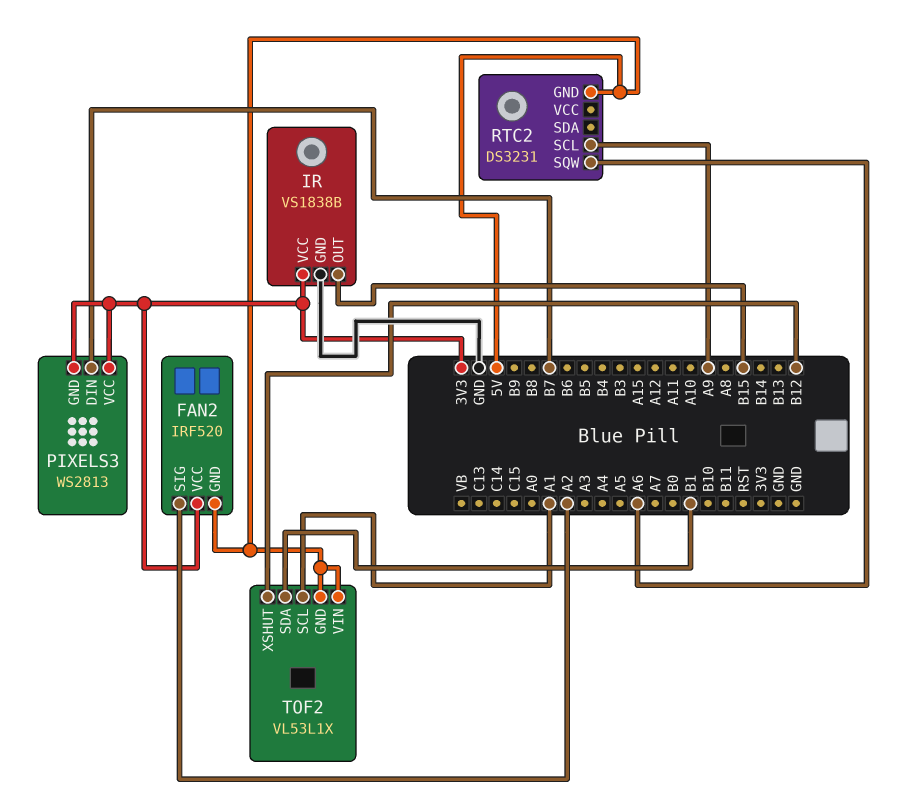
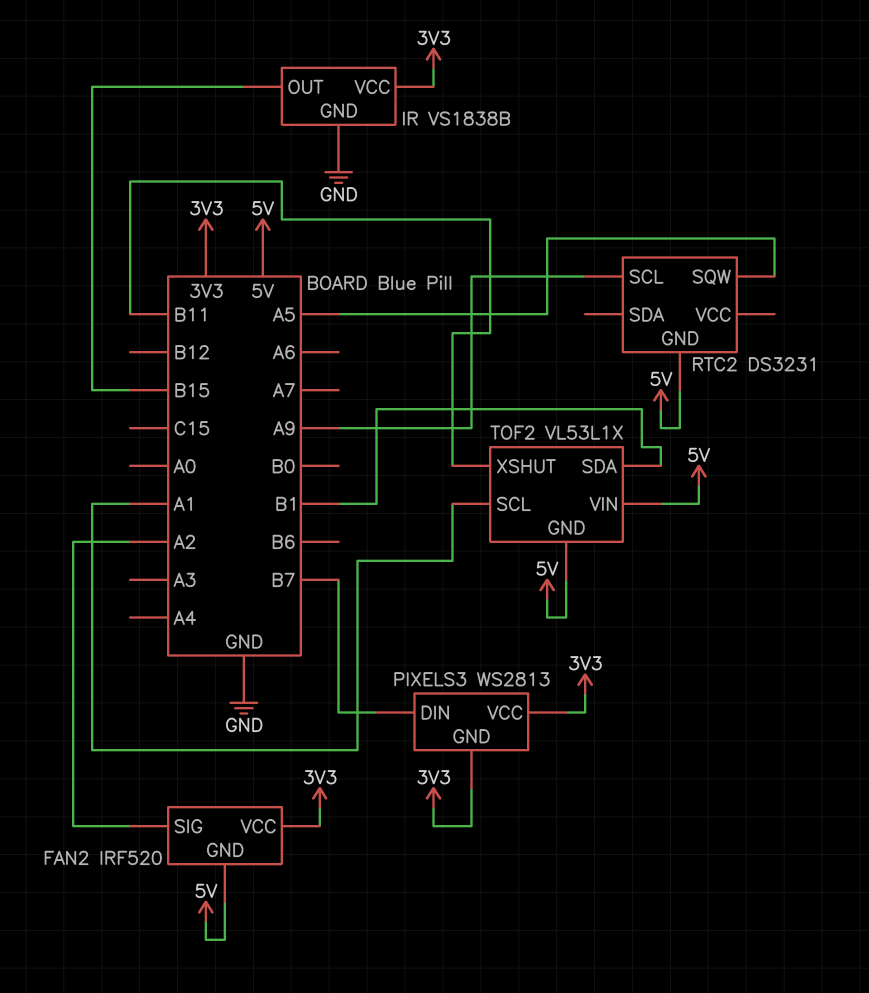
RTC2 pin SQW: A6 -> A5
TOF2 pin XSHUT: B12 -> B11

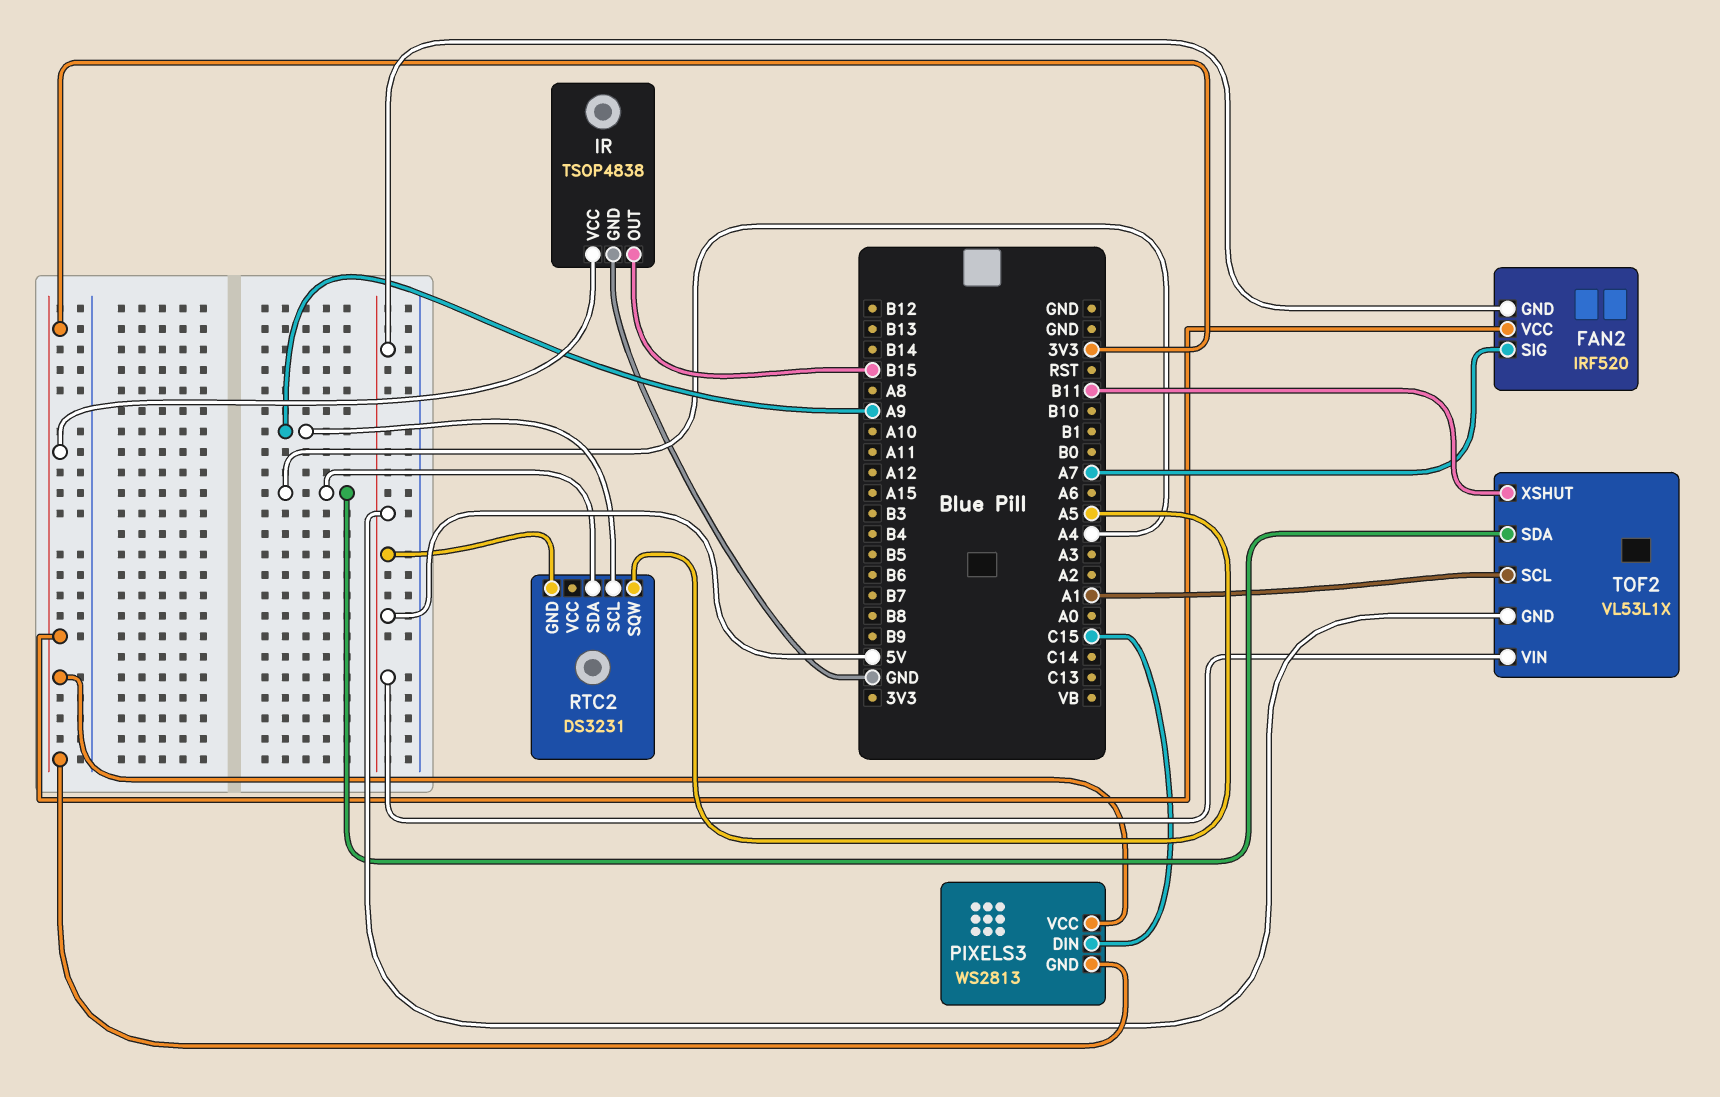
FAN2 pin SIG: A2 -> A7
IR: VS1838B -> TSOP4838
PIXELS3 pin DIN: B7 -> C15
RTC2 pin SDA: none -> A4
TOF2 pin SDA: B1 -> A4

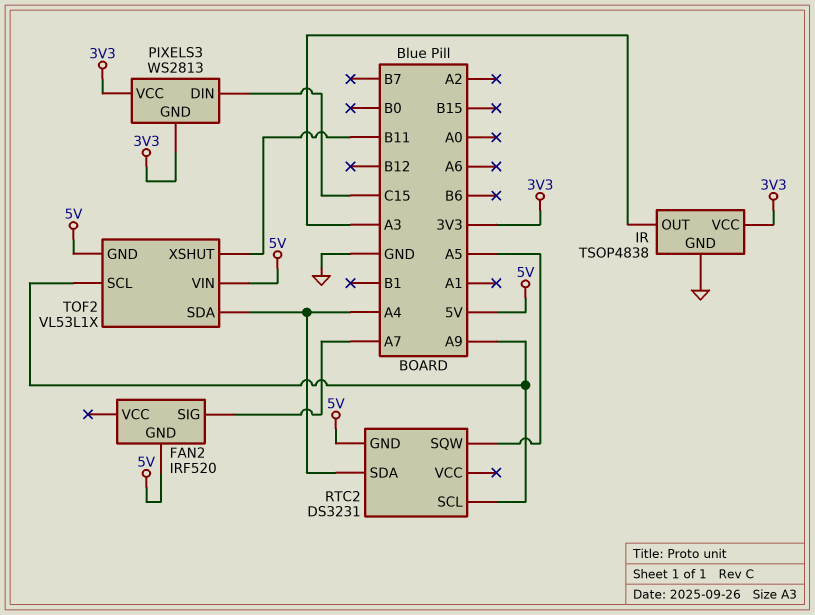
FAN2 pin VCC: 3V3 -> none
IR pin OUT: B15 -> A3
TOF2 pin SCL: A1 -> A9

